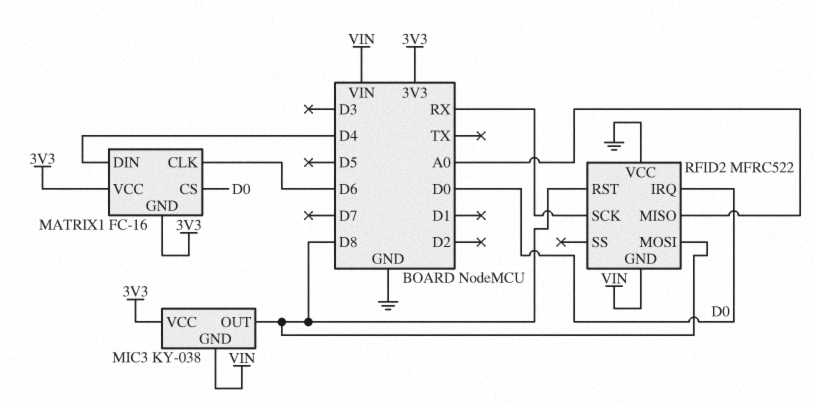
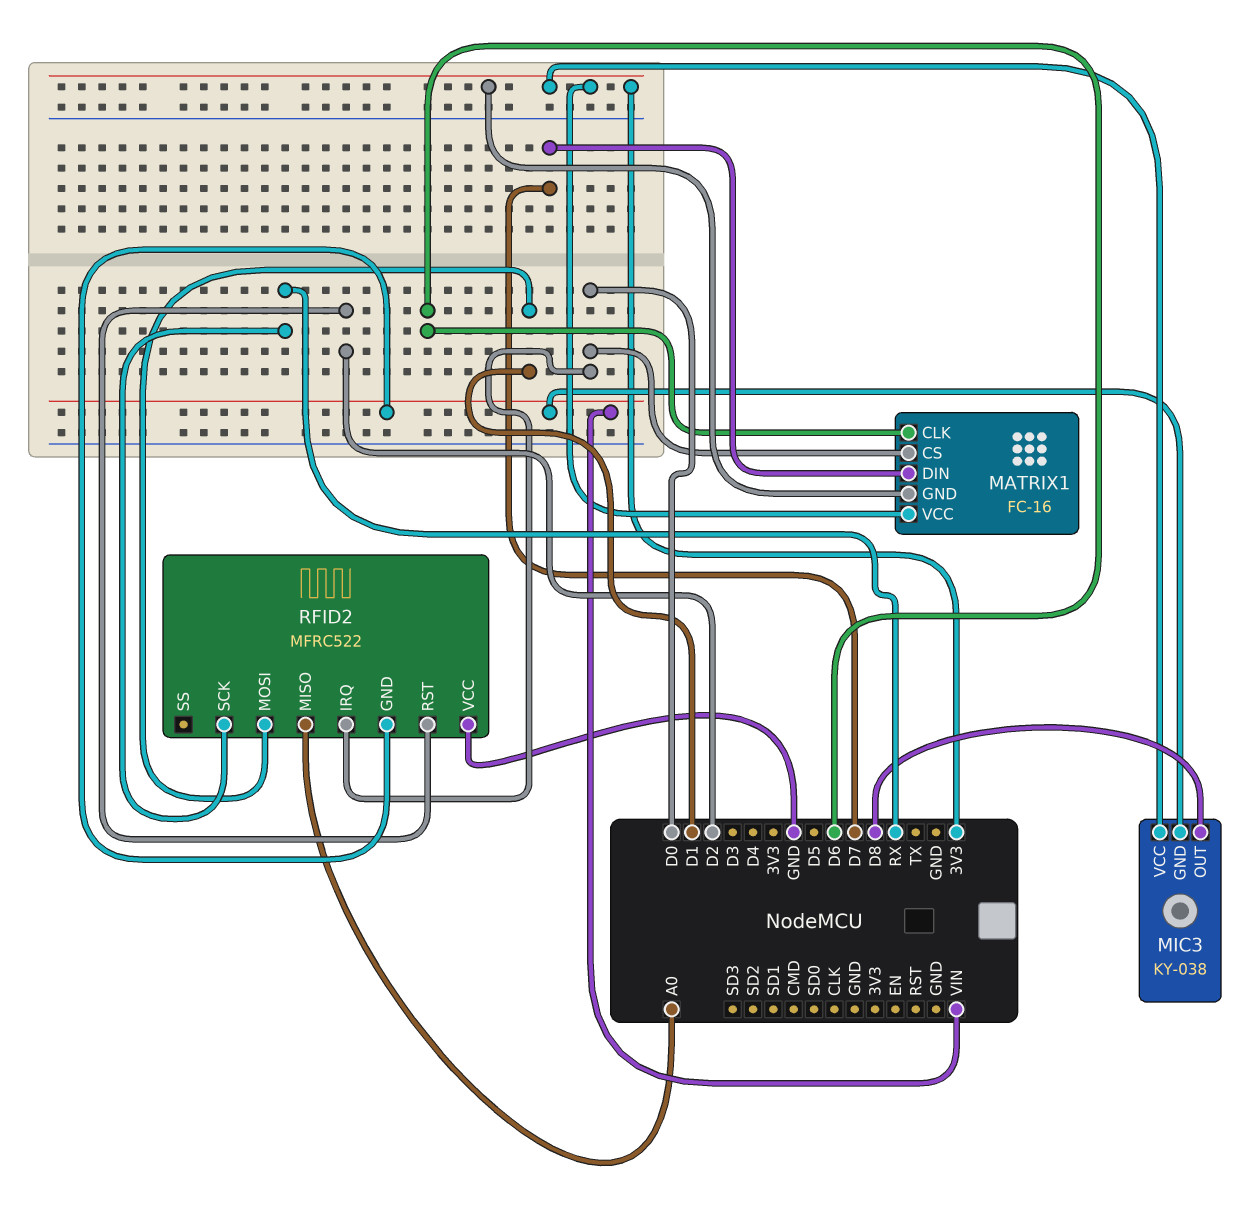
MATRIX1 pin DIN: D4 -> D7
RFID2 pin MOSI: D8 -> D1
RFID2 pin RST: D8 -> D2

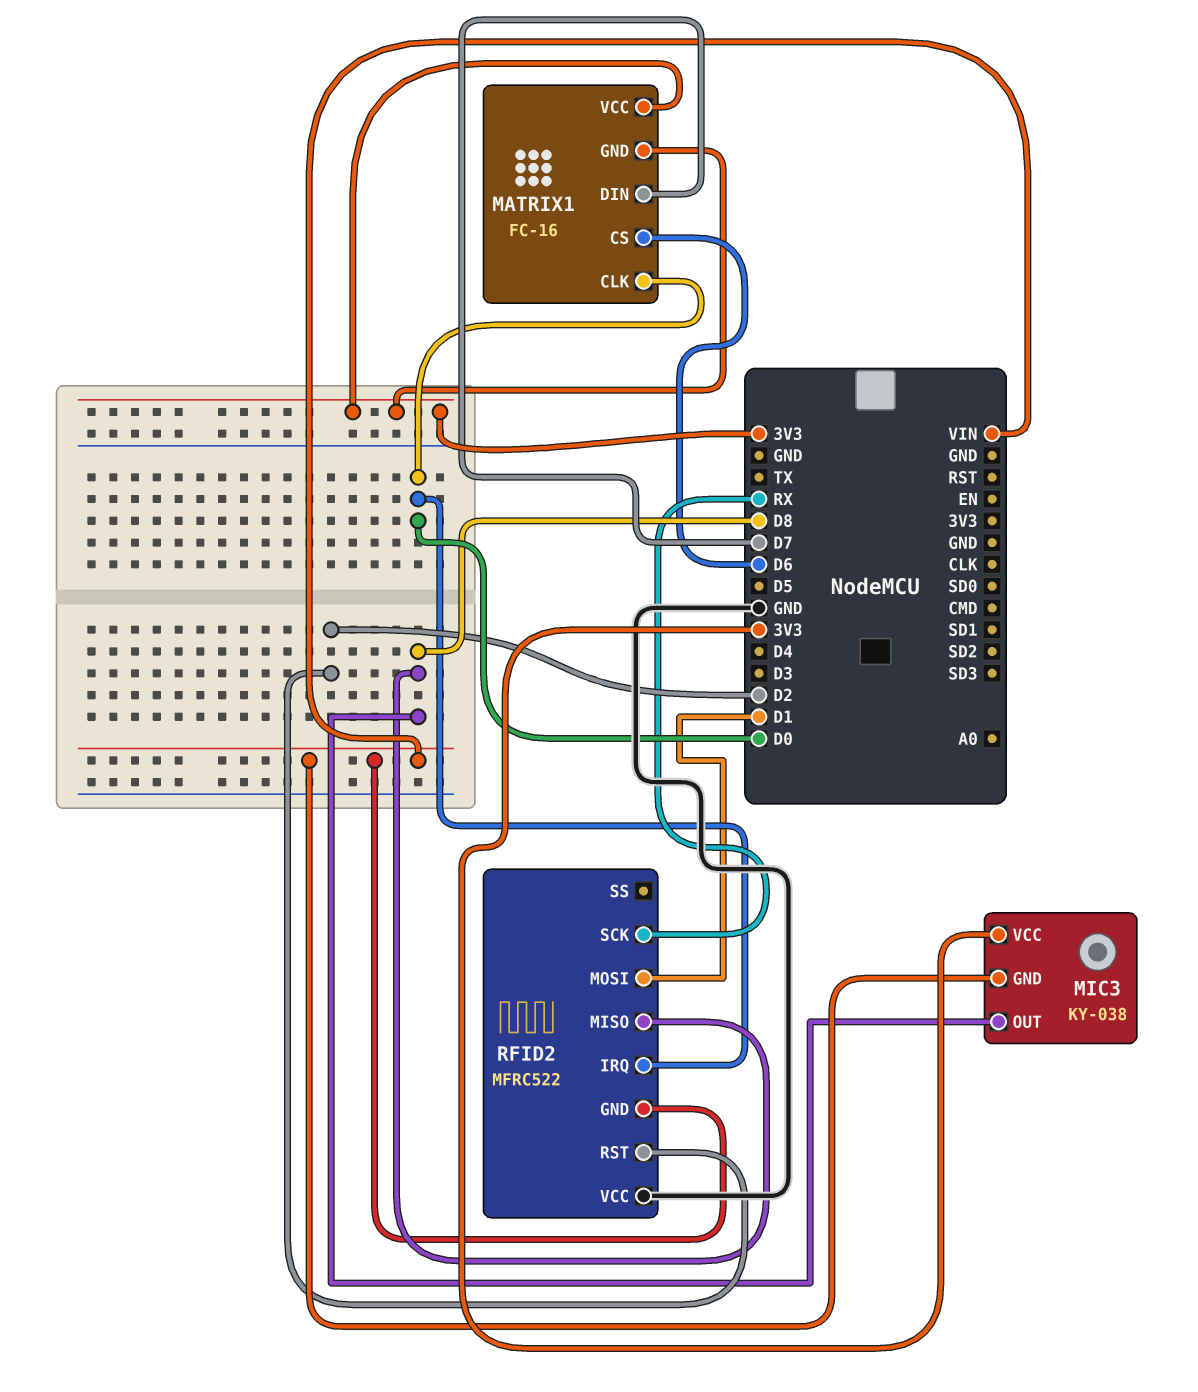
MATRIX1 pin CLK: D6 -> D0
MATRIX1 pin CS: D0 -> D6
RFID2 pin MISO: A0 -> D8

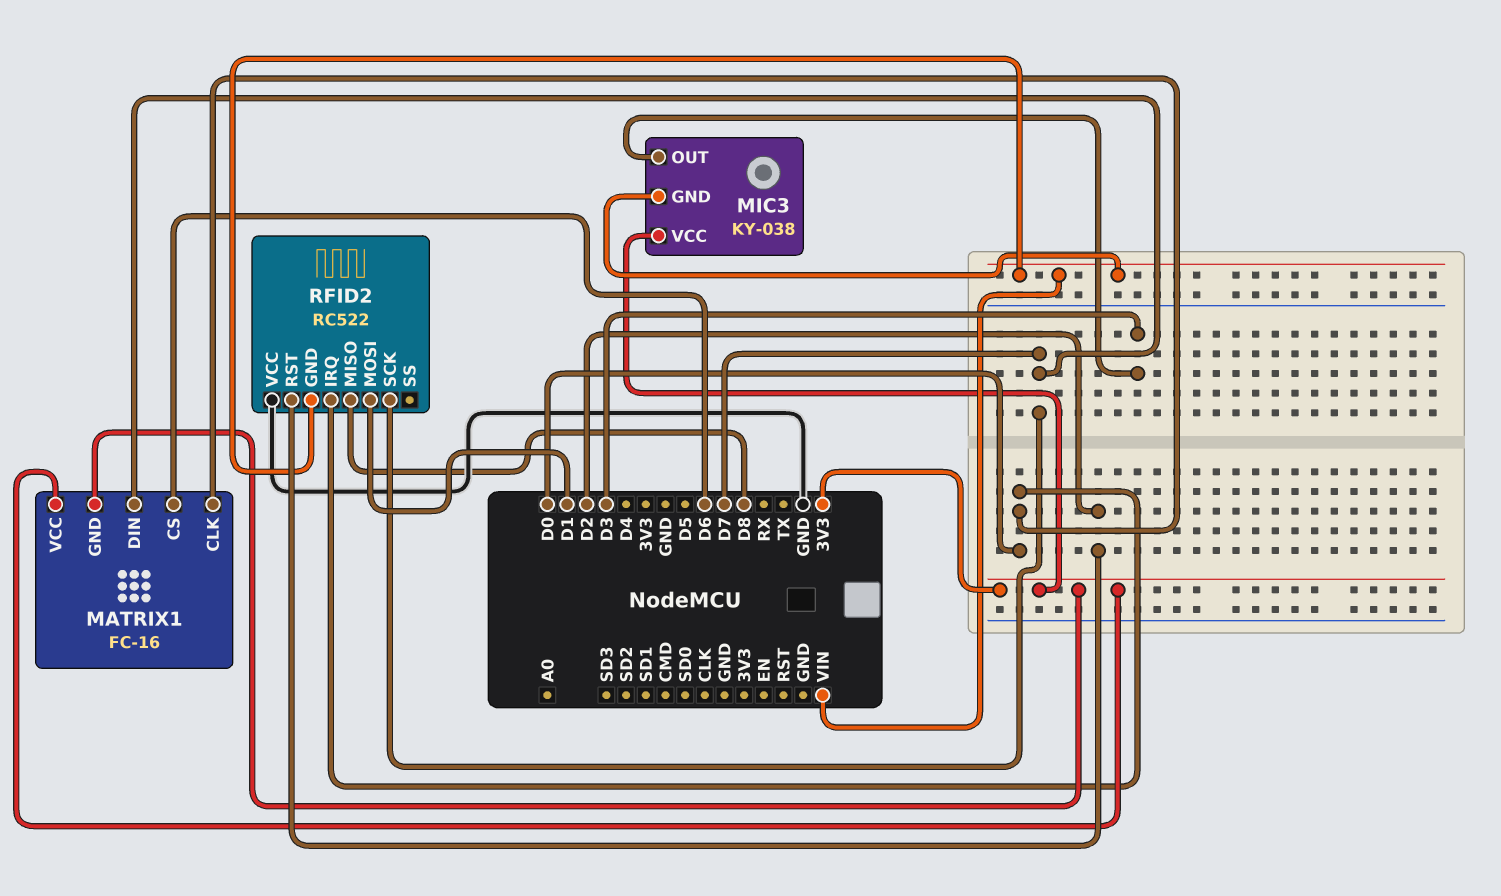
MIC3 pin OUT: D8 -> D3
RFID2: MFRC522 -> RC522
RFID2 pin SCK: RX -> D7

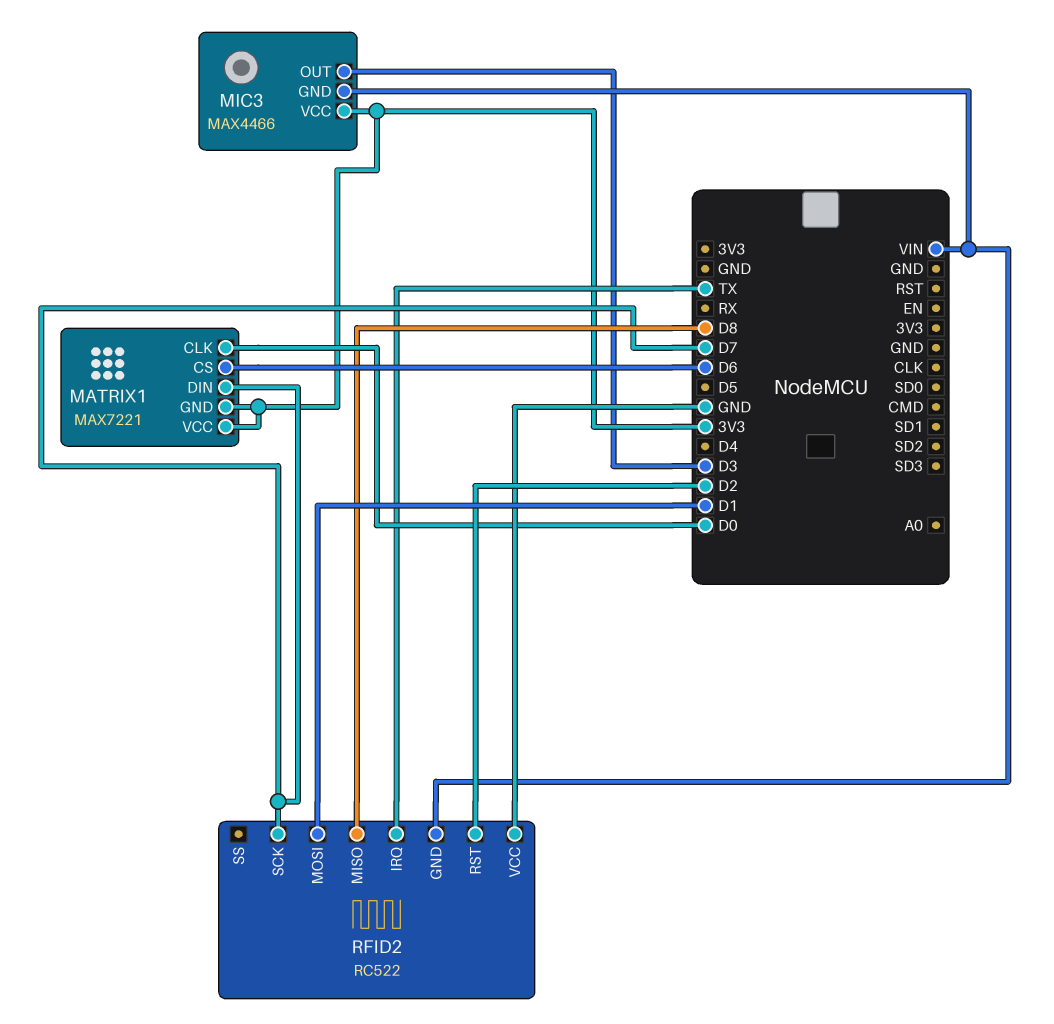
MATRIX1: FC-16 -> MAX7221
MIC3: KY-038 -> MAX4466
RFID2 pin IRQ: D0 -> TX

